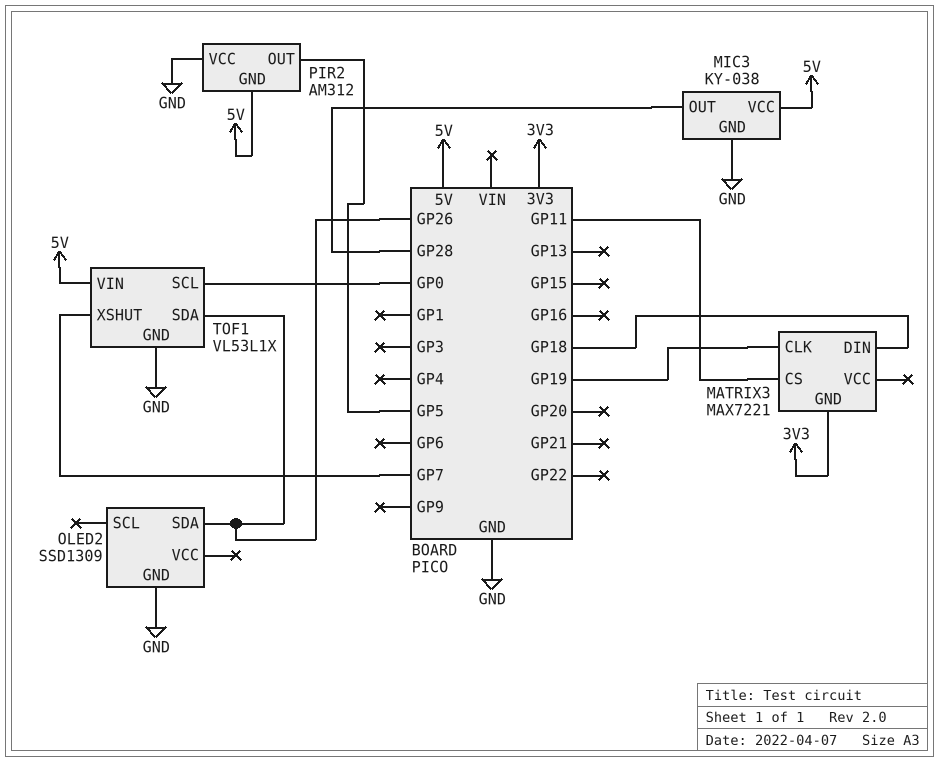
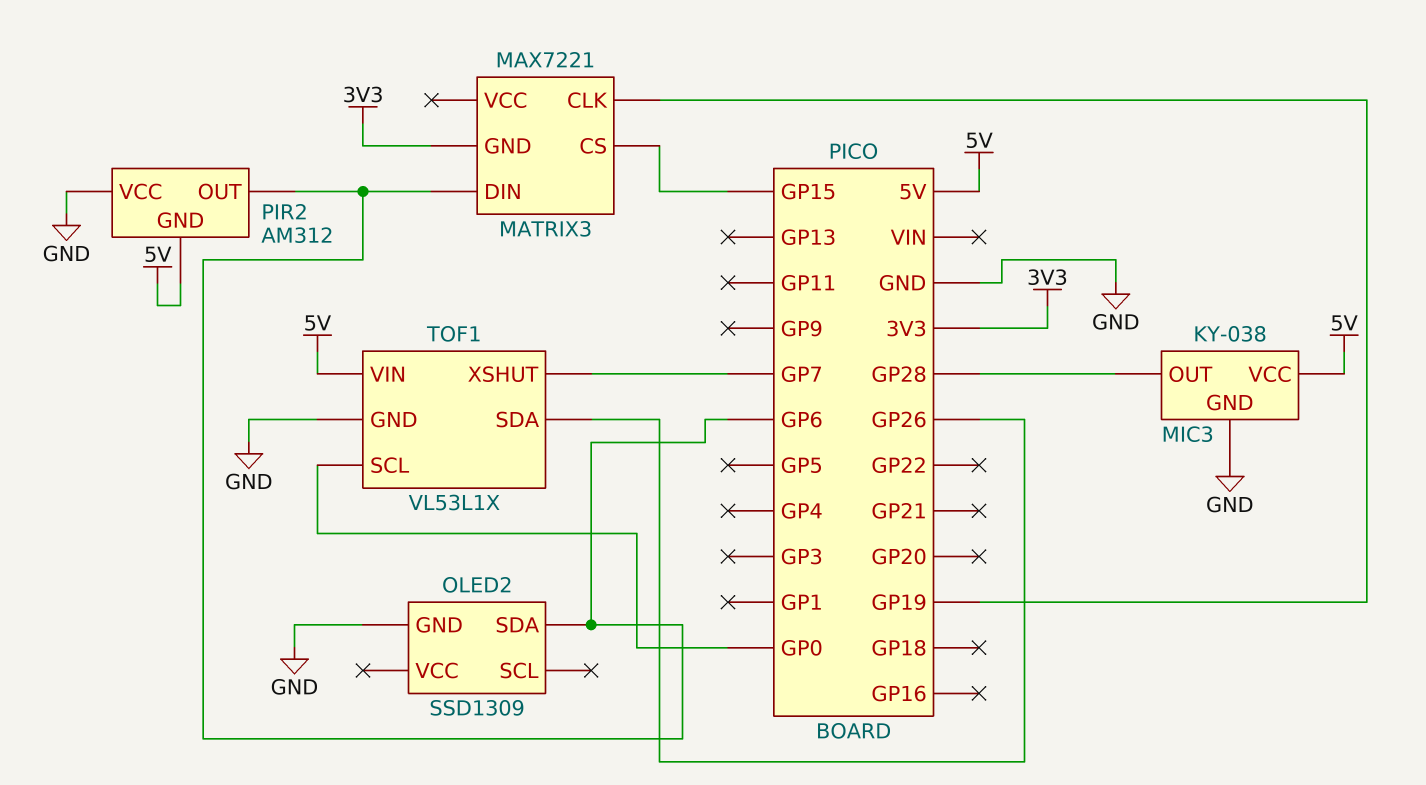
MATRIX3 pin CS: GP11 -> GP15
MATRIX3 pin DIN: GP18 -> GP6
OLED2 pin SDA: GP26 -> GP6
PIR2 pin OUT: GP5 -> GP6

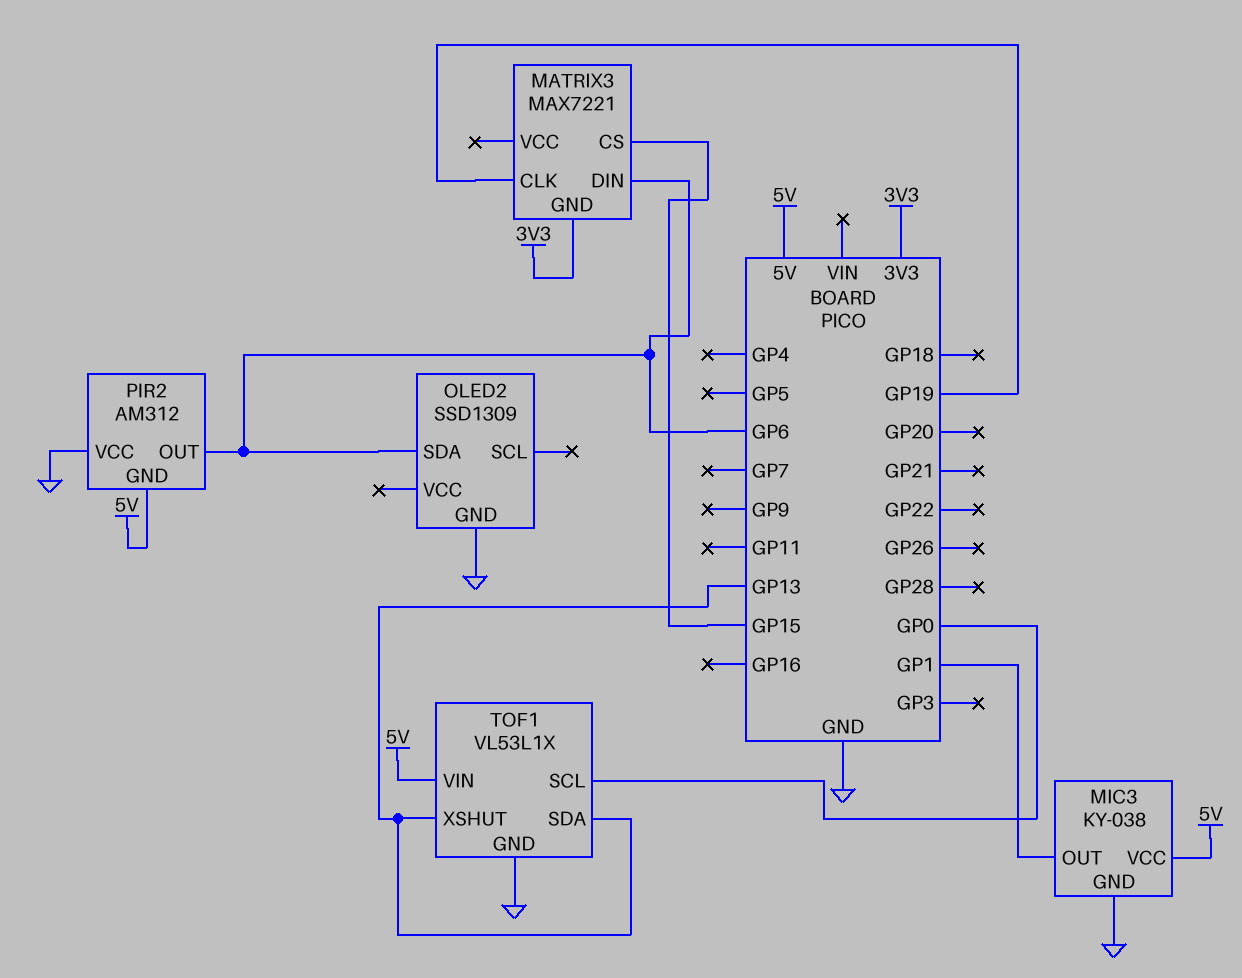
MIC3 pin OUT: GP28 -> GP1
TOF1 pin SDA: GP26 -> GP13
TOF1 pin XSHUT: GP7 -> GP13

